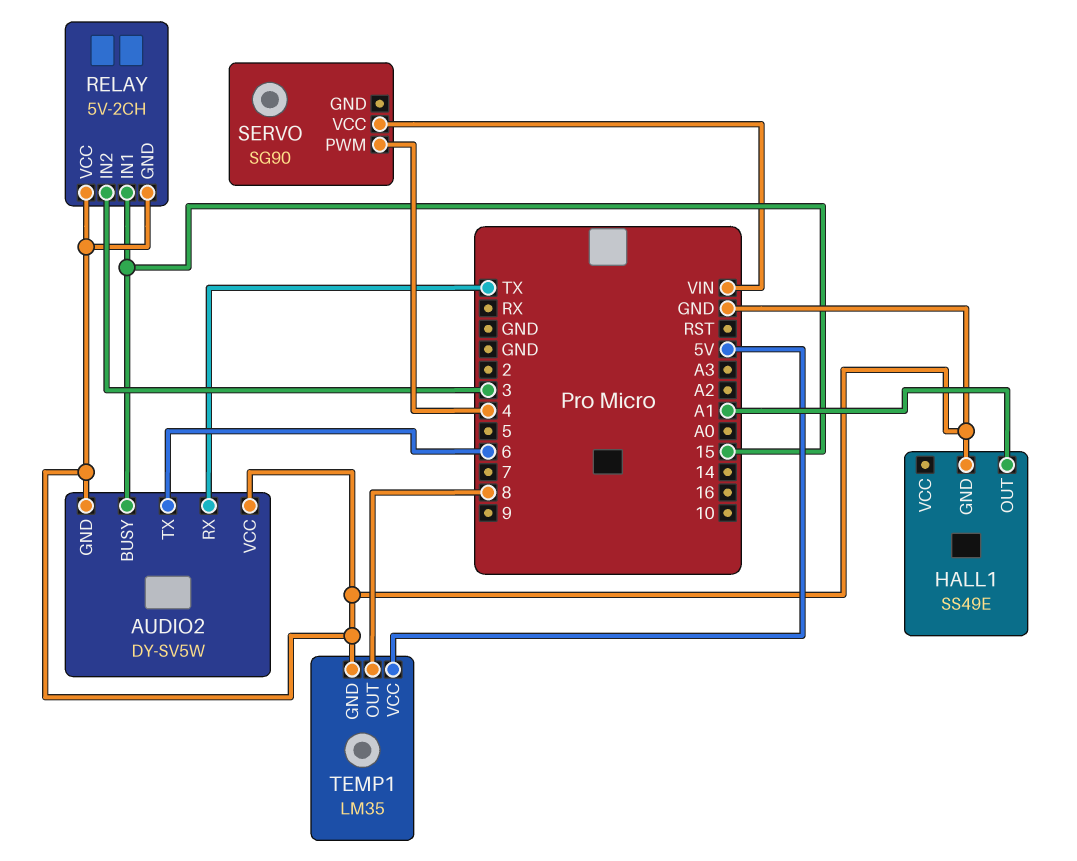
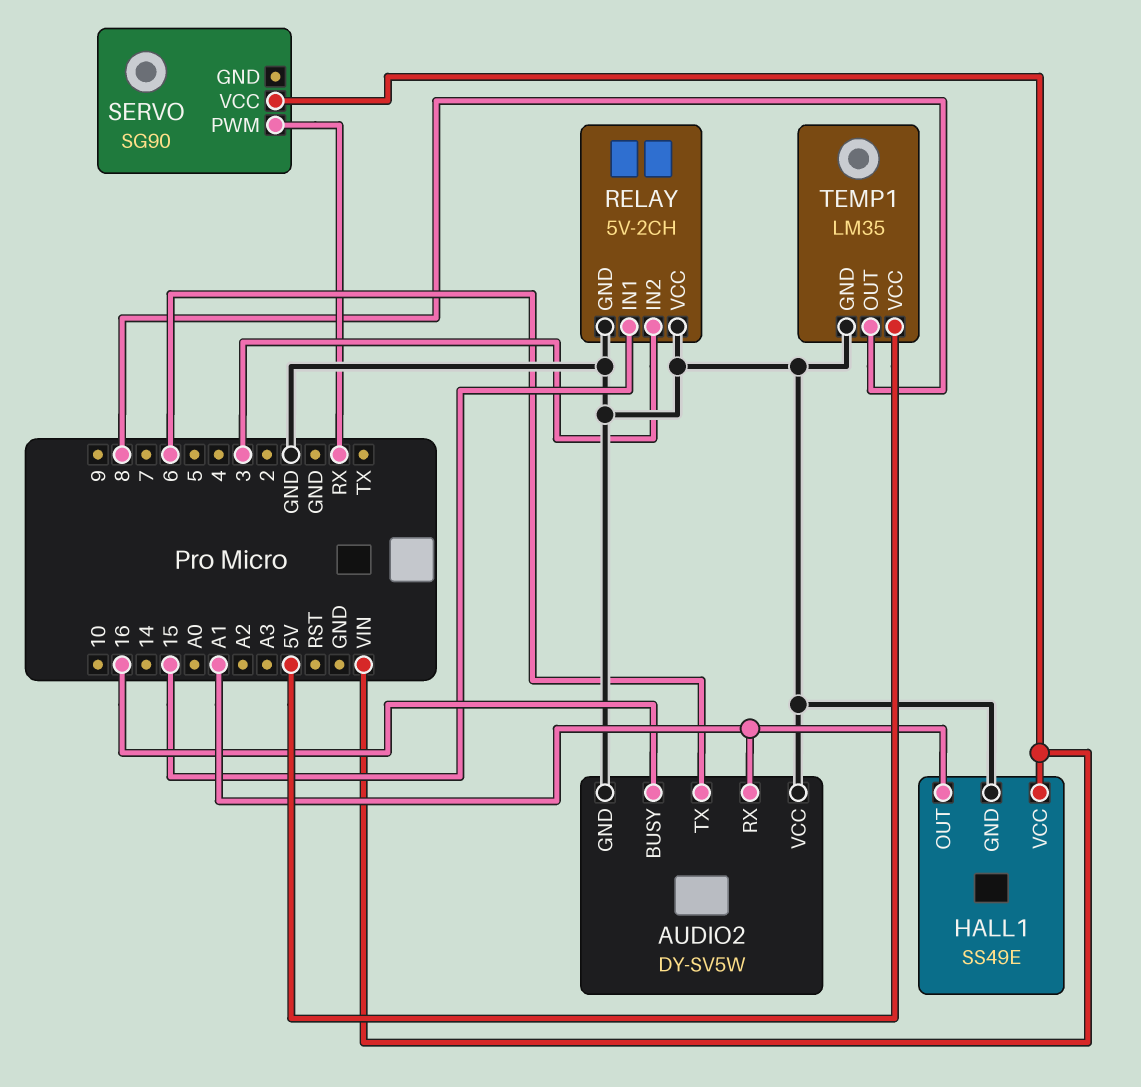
AUDIO2 pin BUSY: 15 -> 16
AUDIO2 pin RX: TX -> A1
HALL1 pin VCC: none -> VIN
SERVO pin PWM: 4 -> RX

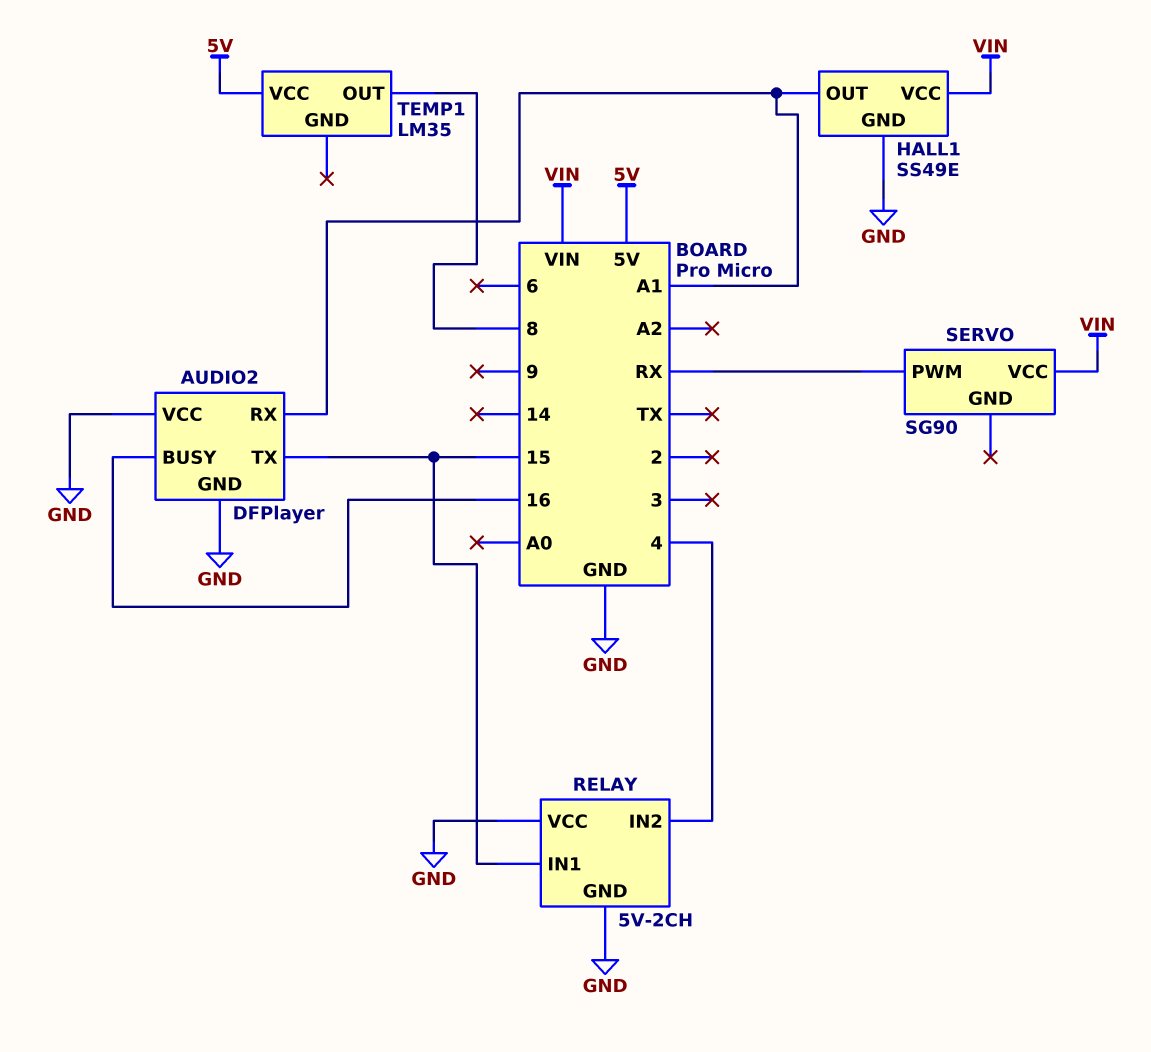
AUDIO2: DY-SV5W -> DFPlayer
AUDIO2 pin TX: 6 -> 15
RELAY pin IN2: 3 -> 4
TEMP1 pin GND: GND -> none

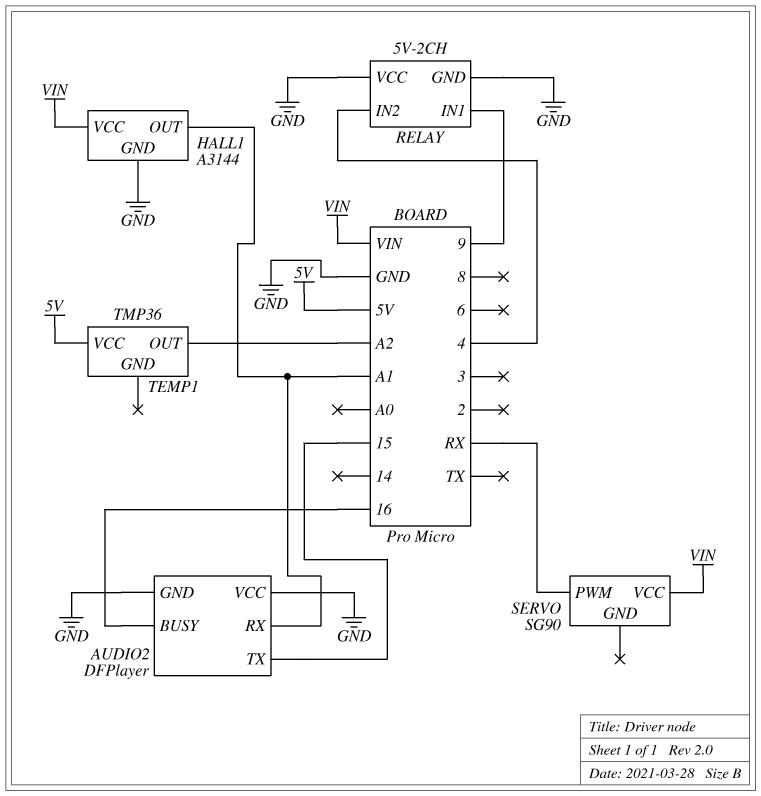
HALL1: SS49E -> A3144
RELAY pin IN1: 15 -> 9
TEMP1: LM35 -> TMP36
TEMP1 pin OUT: 8 -> A2

